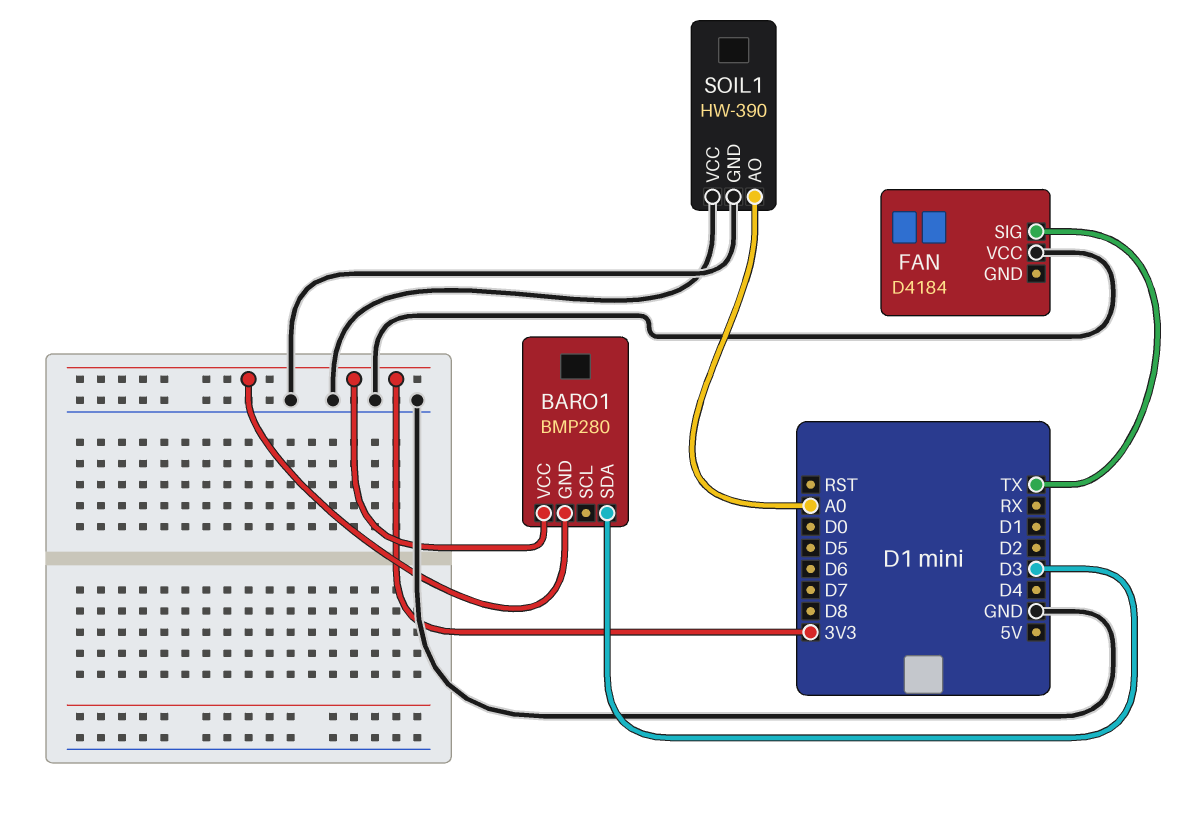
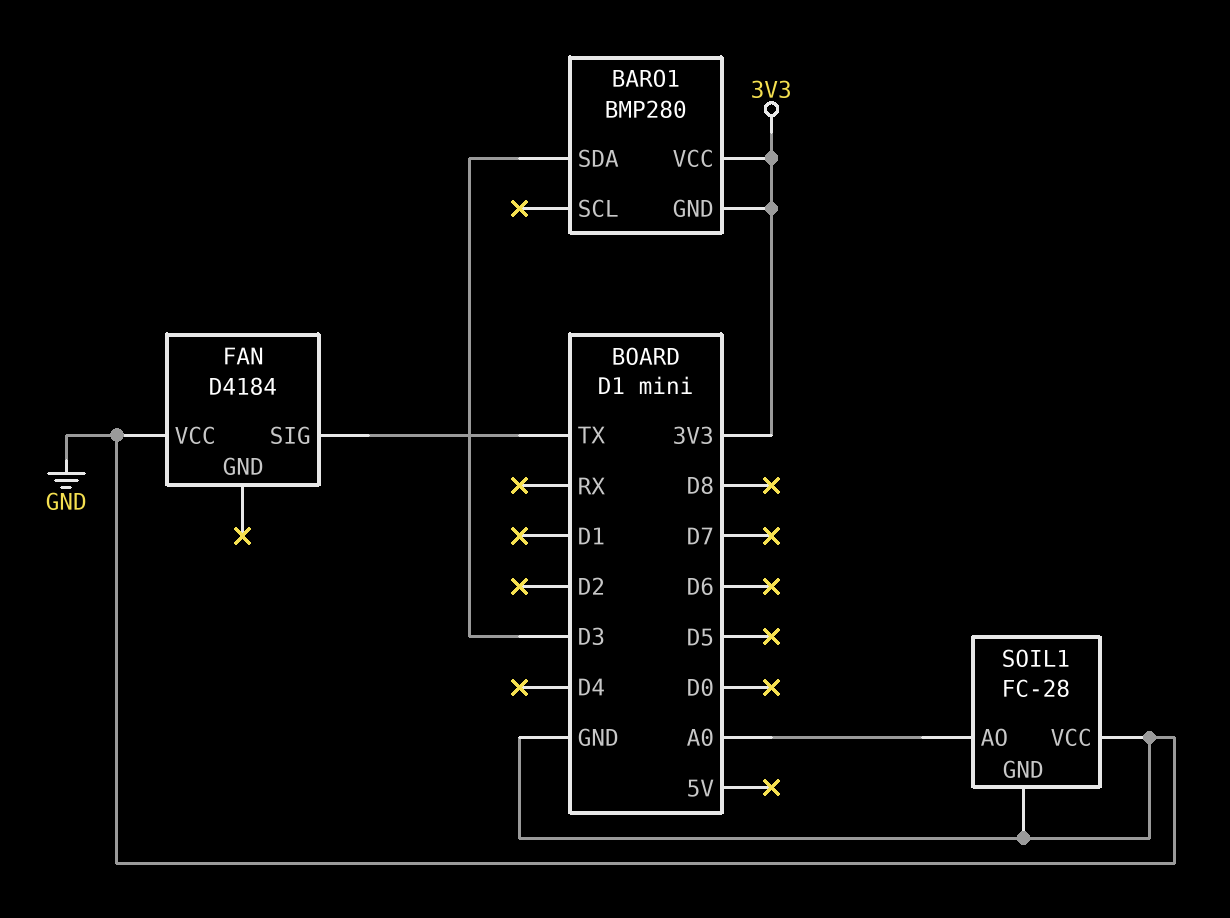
SOIL1: HW-390 -> FC-28

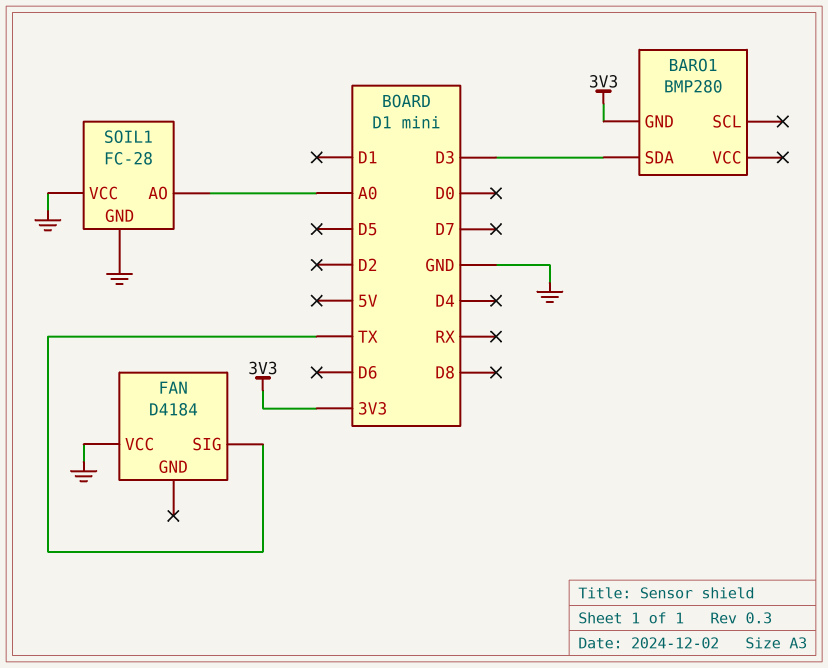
BARO1 pin VCC: 3V3 -> none

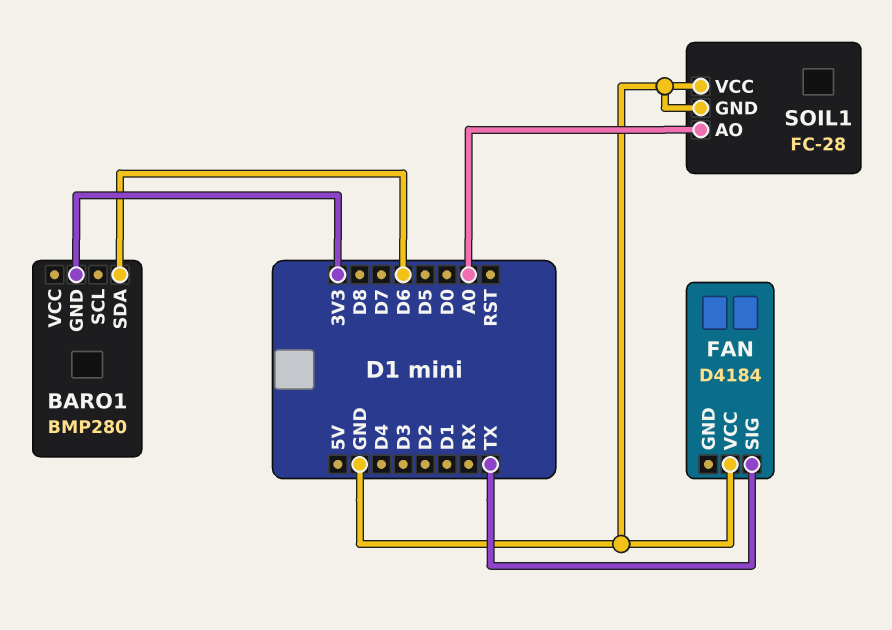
BARO1 pin SDA: D3 -> D6

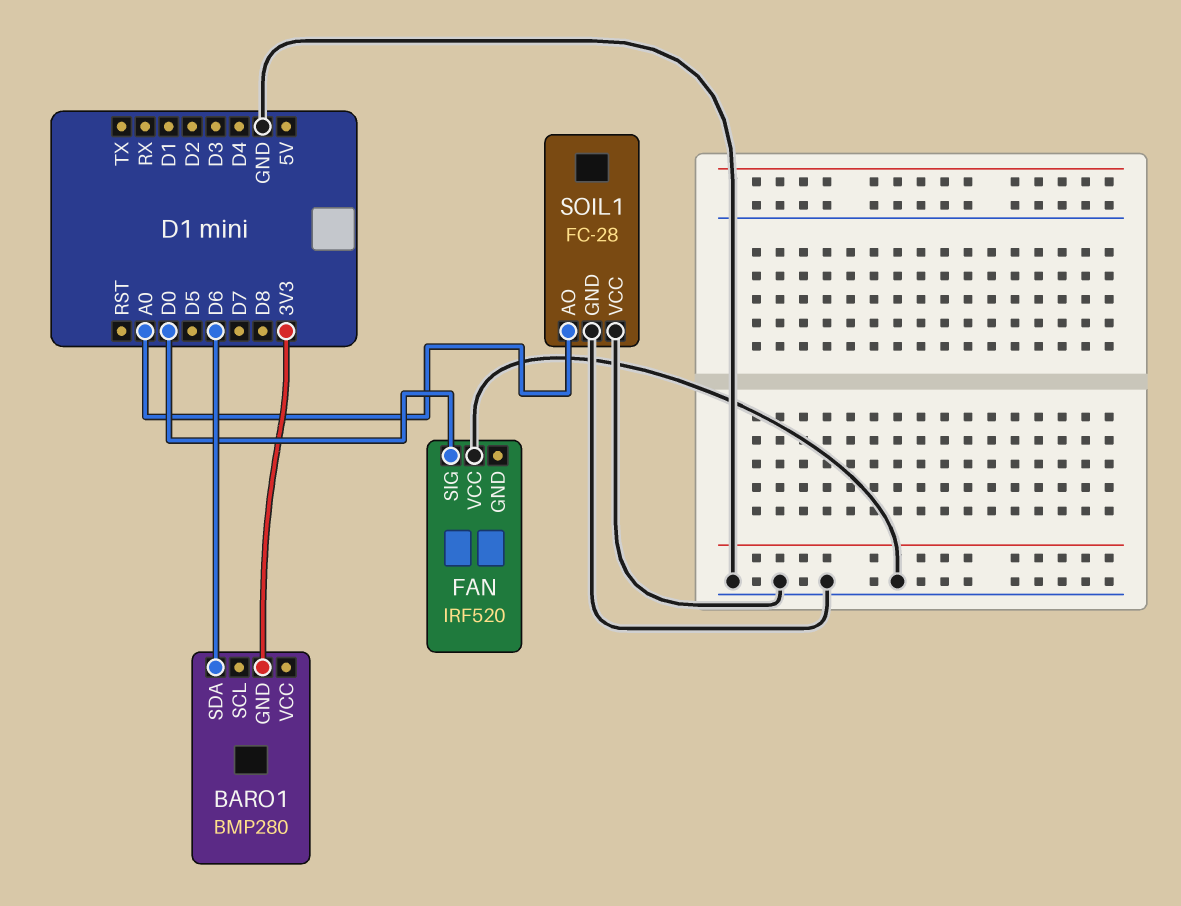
FAN: D4184 -> IRF520
FAN pin SIG: TX -> D0

